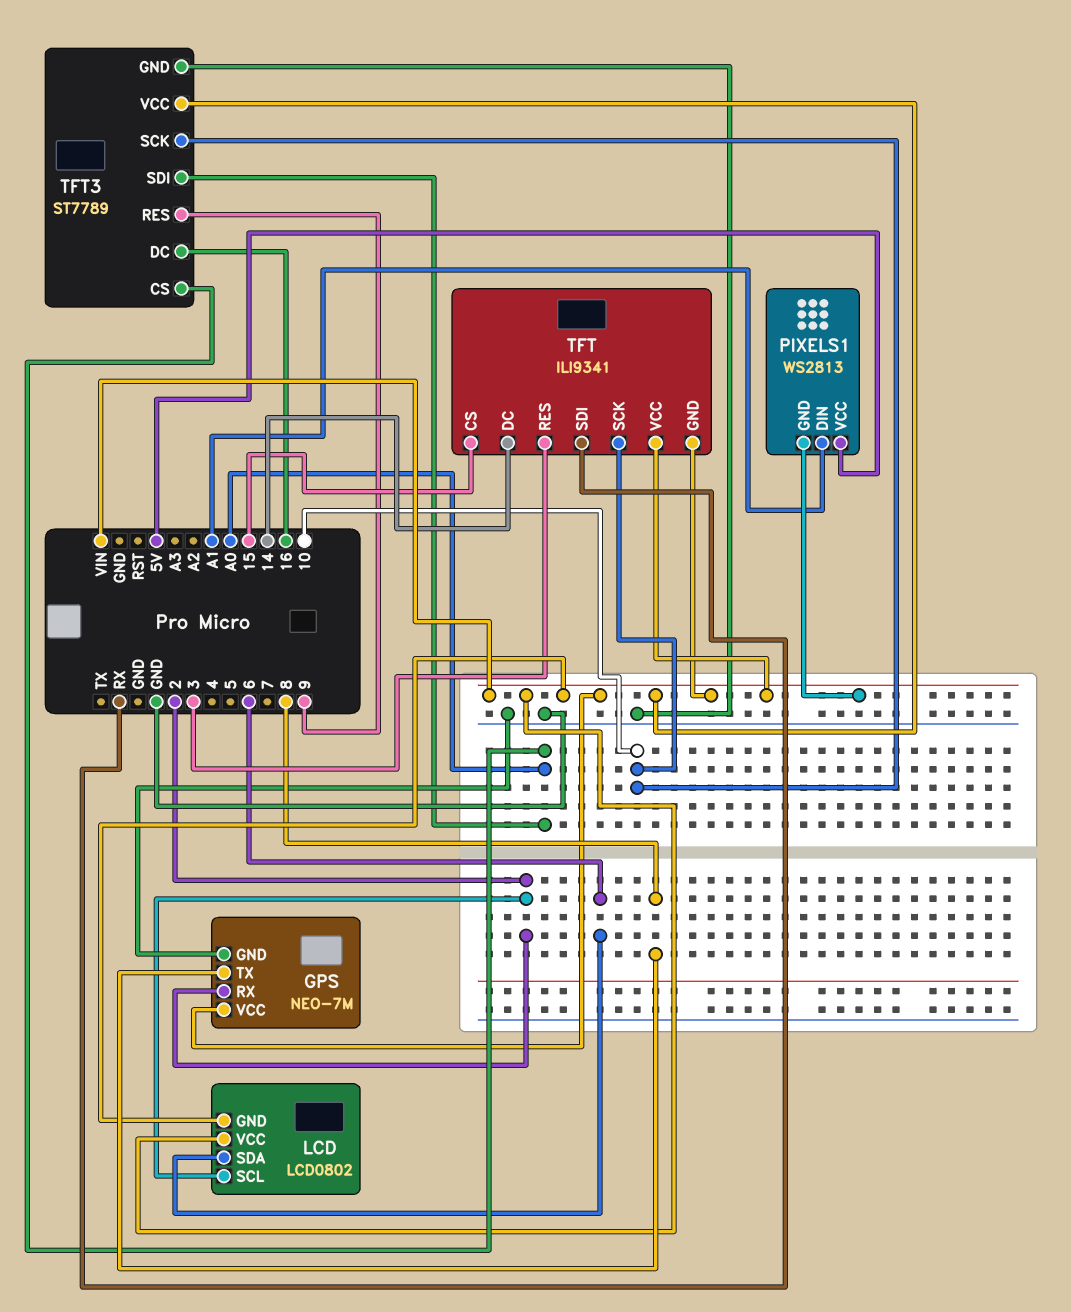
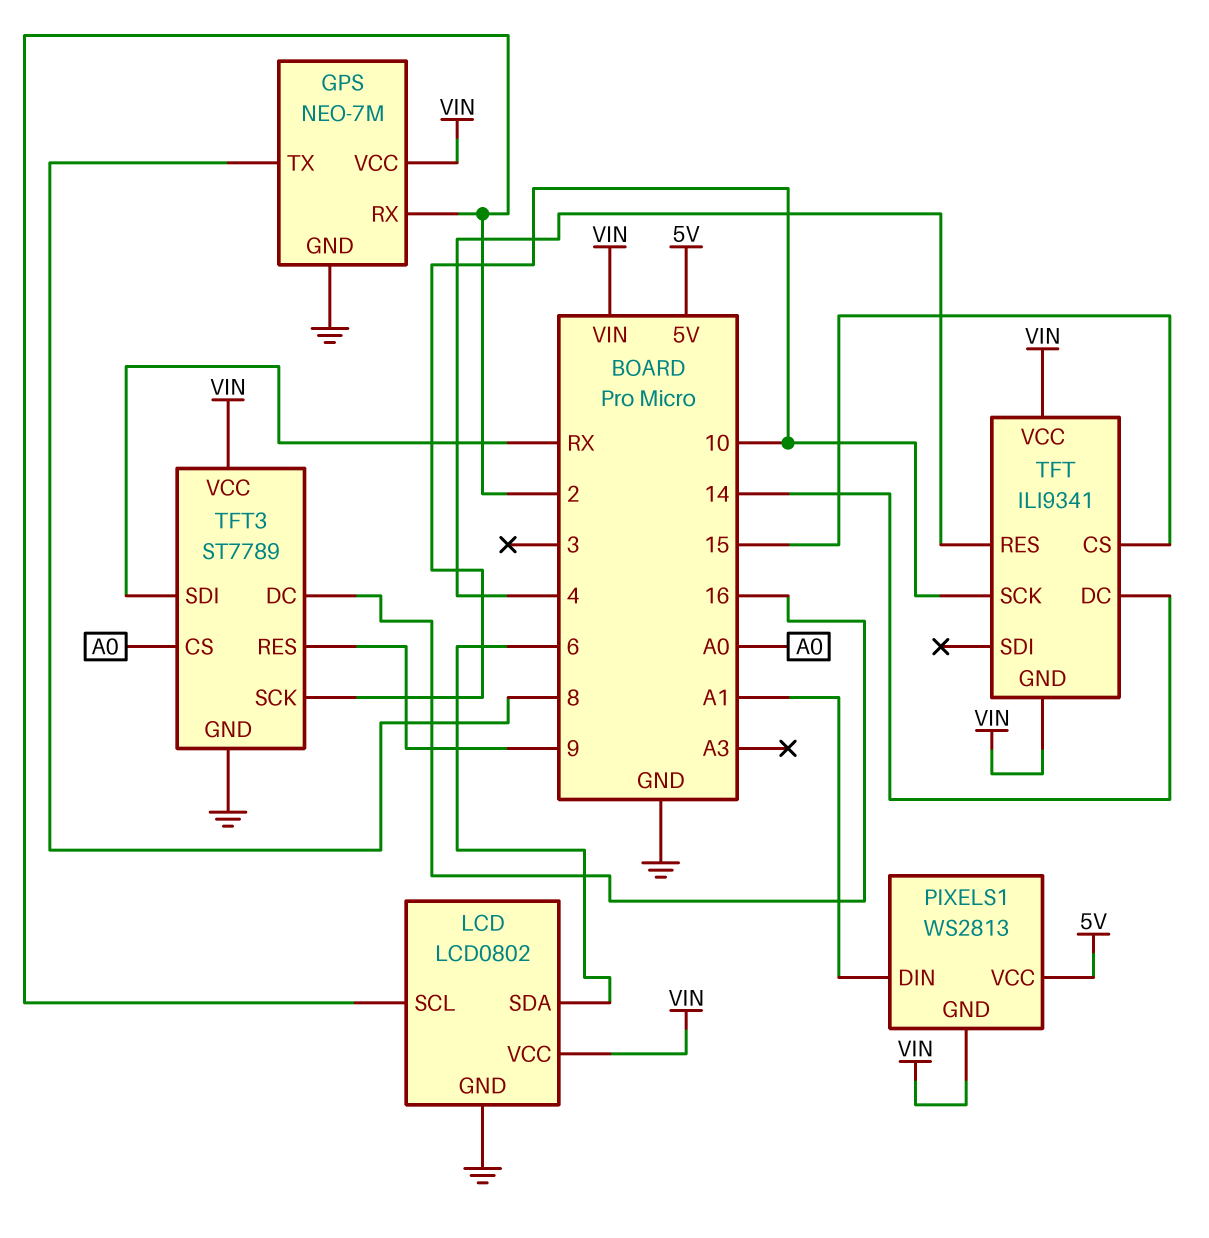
LCD pin GND: VIN -> GND
TFT pin RES: 3 -> 4
TFT pin SDI: RX -> none
TFT3 pin SDI: A0 -> RX

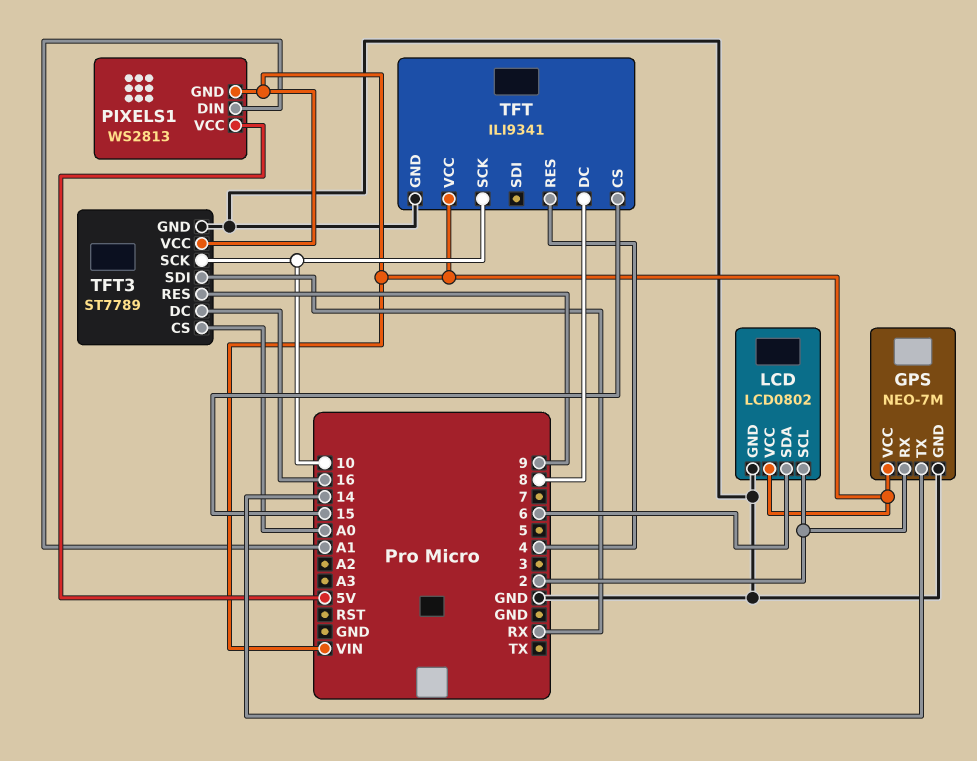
GPS pin TX: 8 -> 14
TFT pin DC: 14 -> 8
TFT pin GND: VIN -> GND

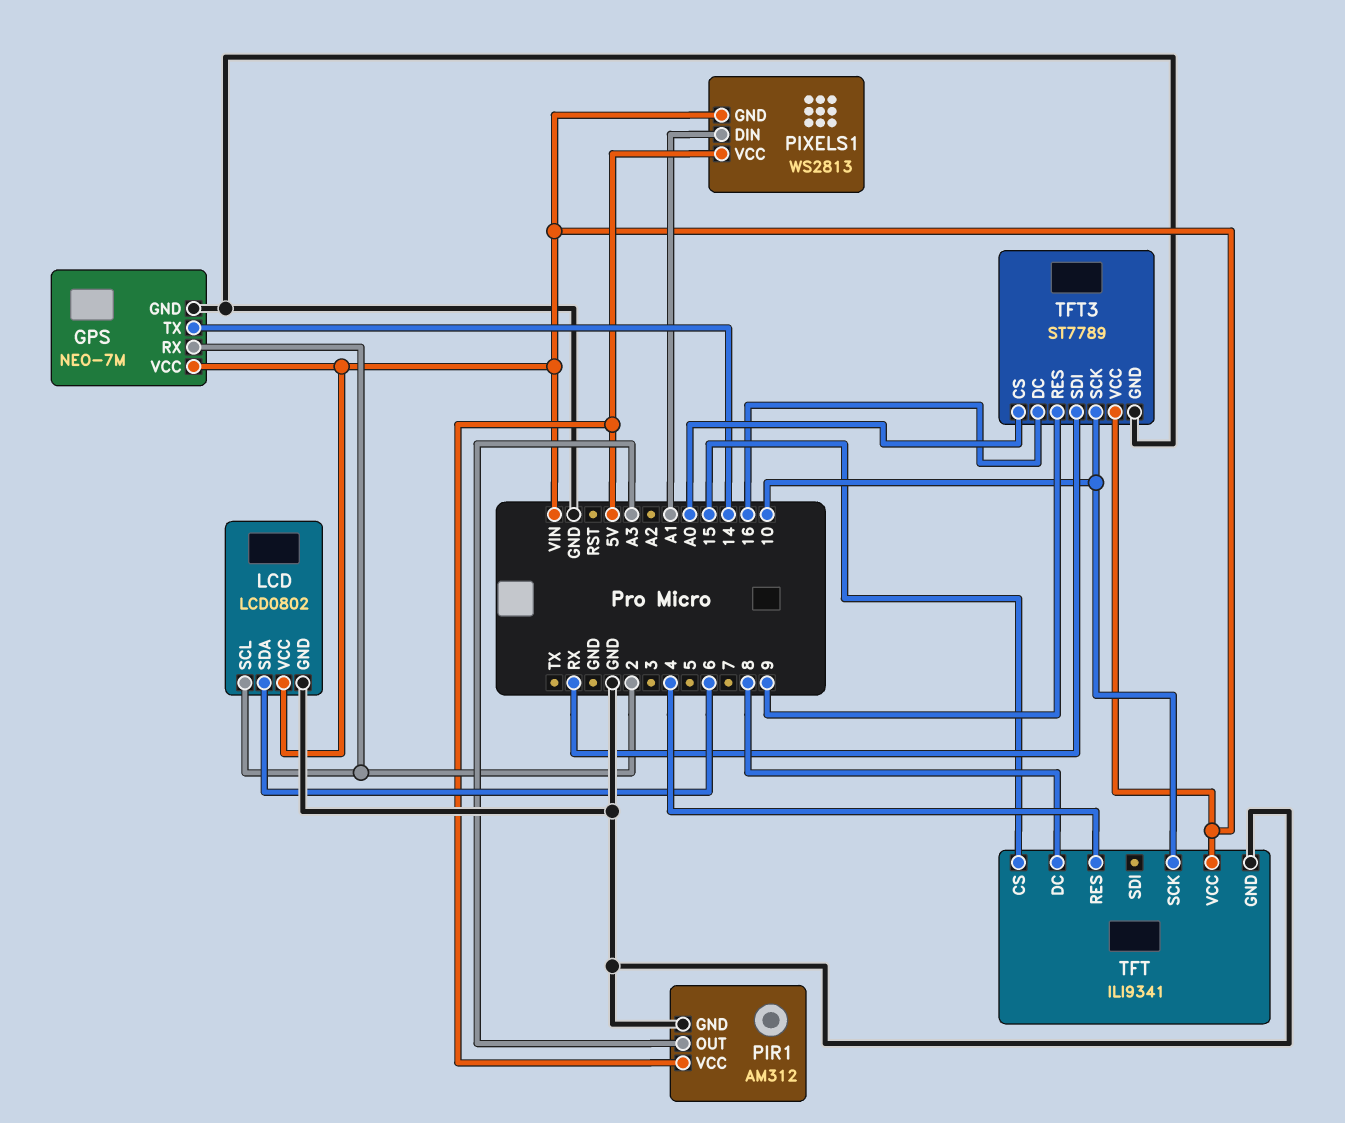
PIR1: none -> AM312
PIR1 pin GND: none -> GND
PIR1 pin OUT: none -> A3
PIR1 pin VCC: none -> 5V

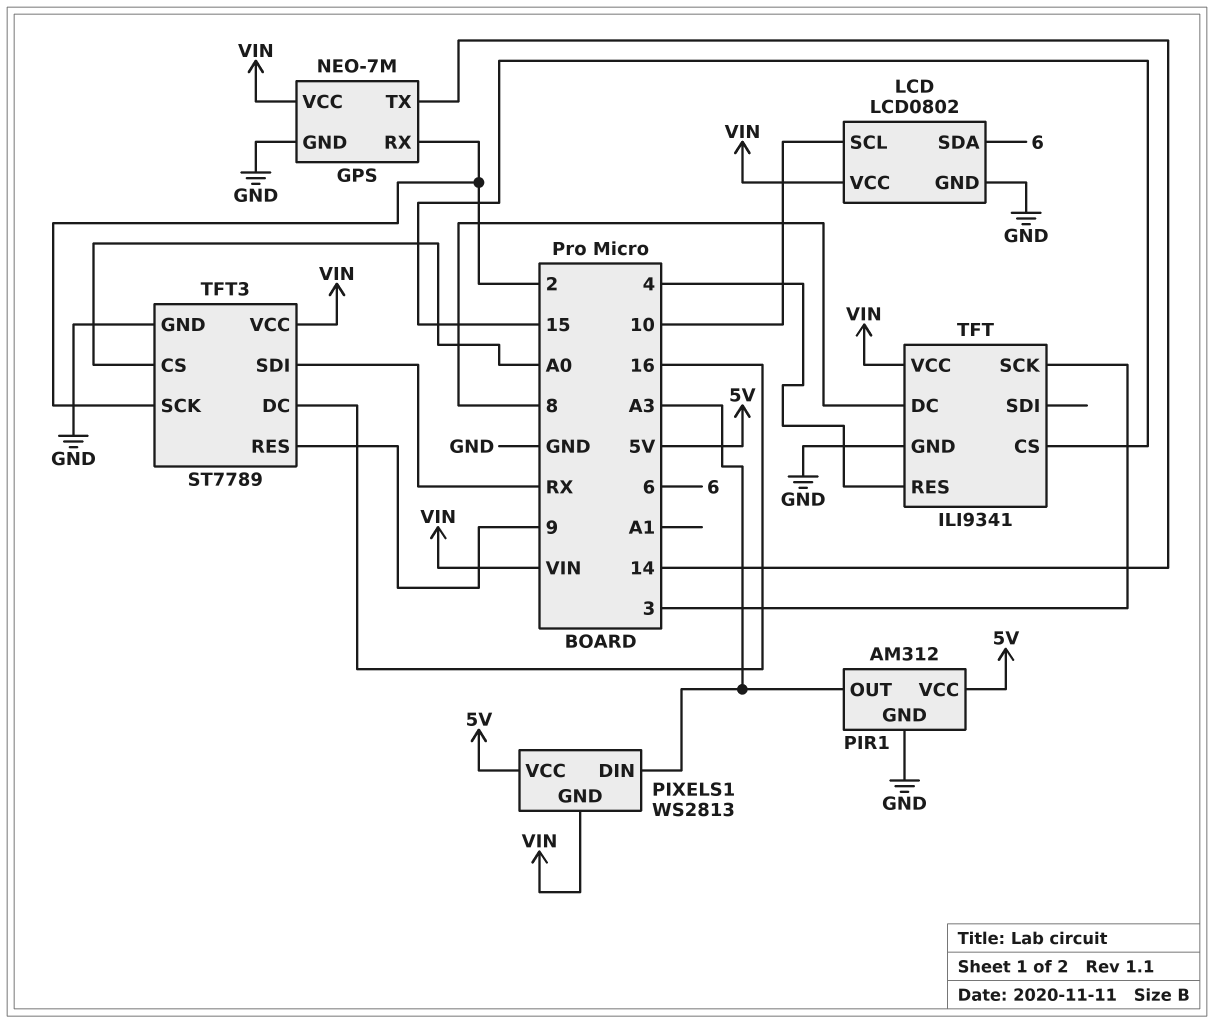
LCD pin SCL: 2 -> 10
PIXELS1 pin DIN: A1 -> A3
TFT pin SCK: 10 -> 3
TFT3 pin SCK: 10 -> 2

